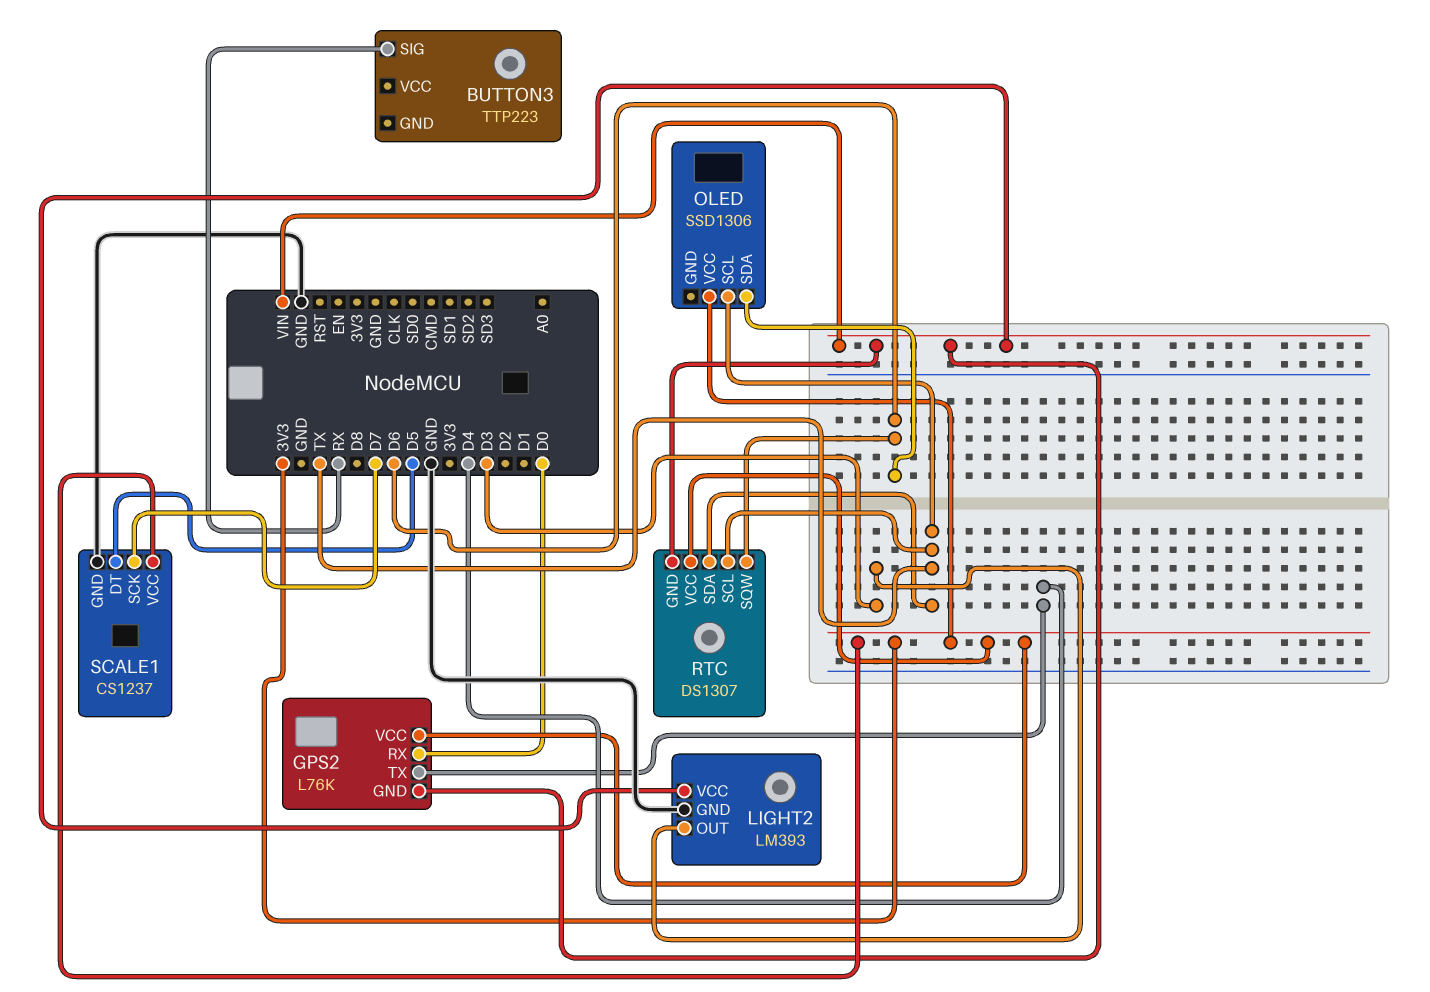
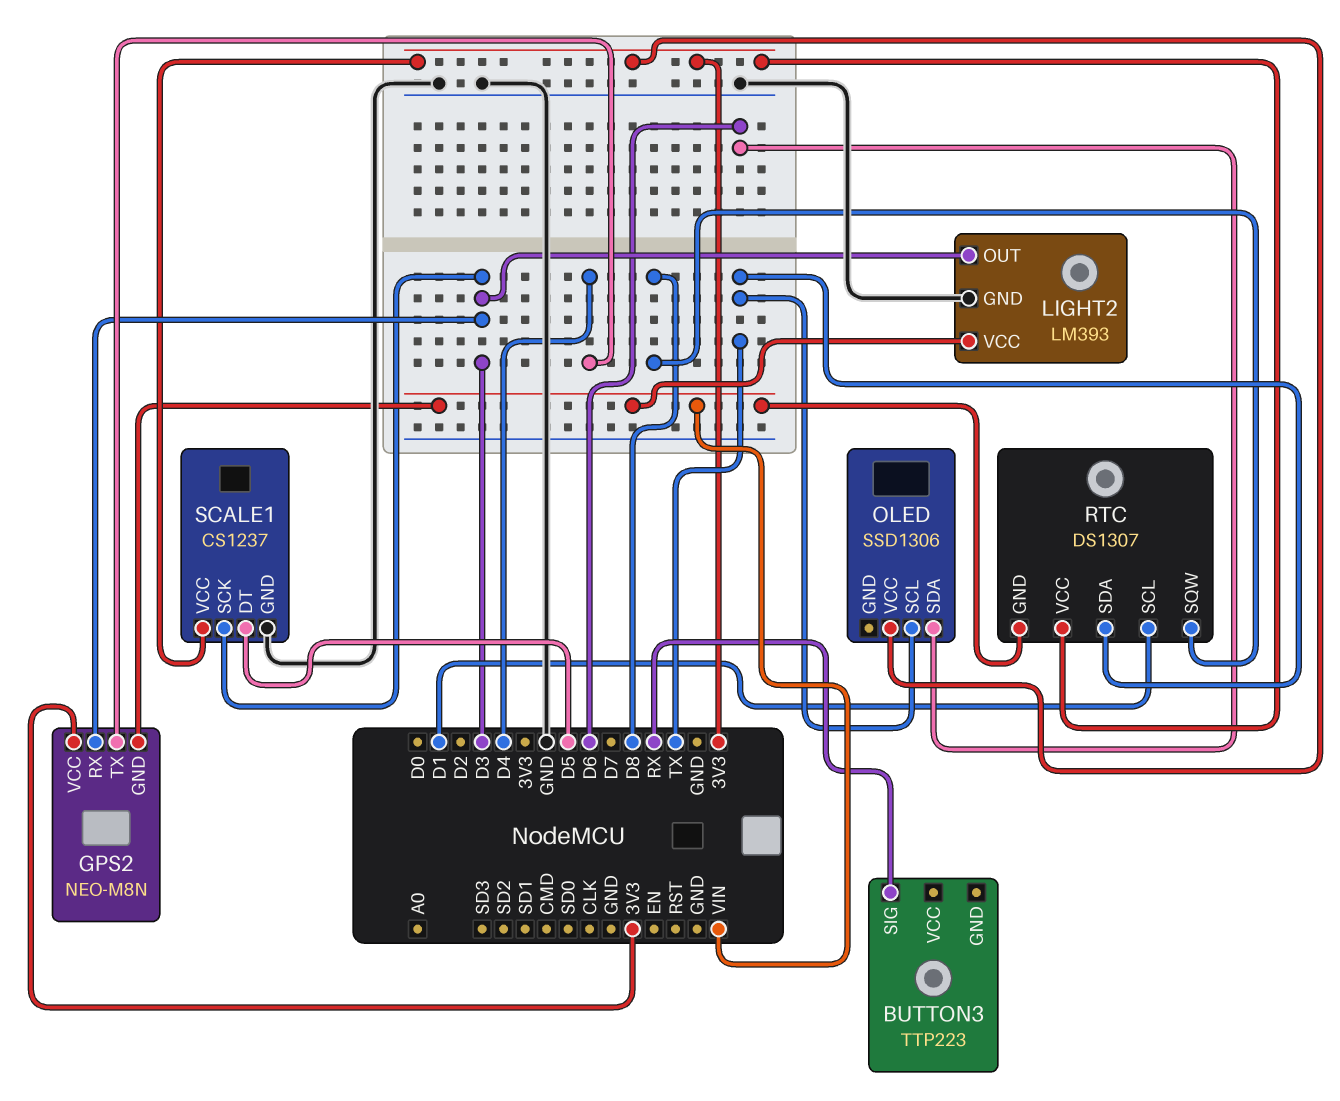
GPS2: L76K -> NEO-M8N
GPS2 pin RX: D0 -> D3
RTC pin SCL: TX -> D1
RTC pin SQW: D6 -> D8
SCALE1 pin SCK: D7 -> D3

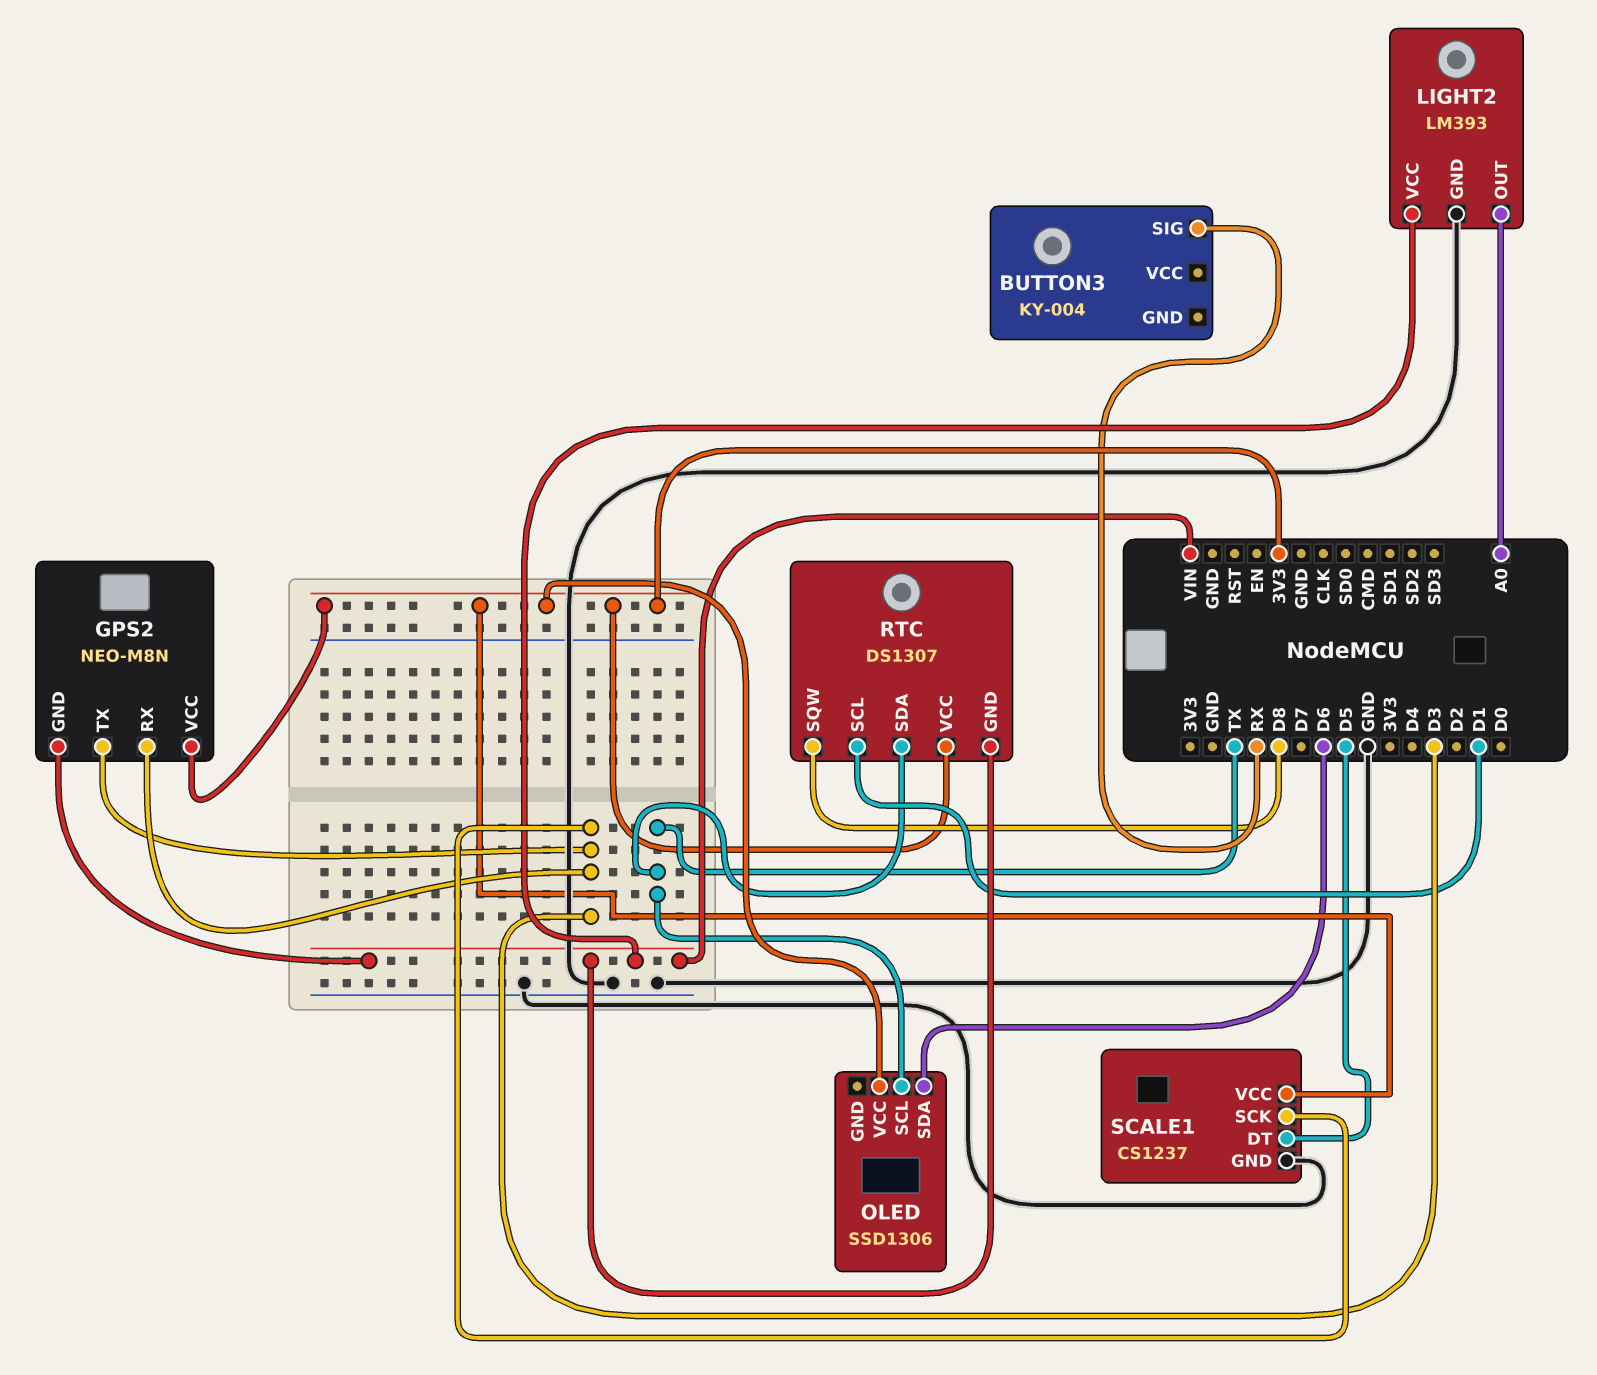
BUTTON3: TTP223 -> KY-004
GPS2 pin TX: D4 -> D3
LIGHT2 pin OUT: D3 -> A0

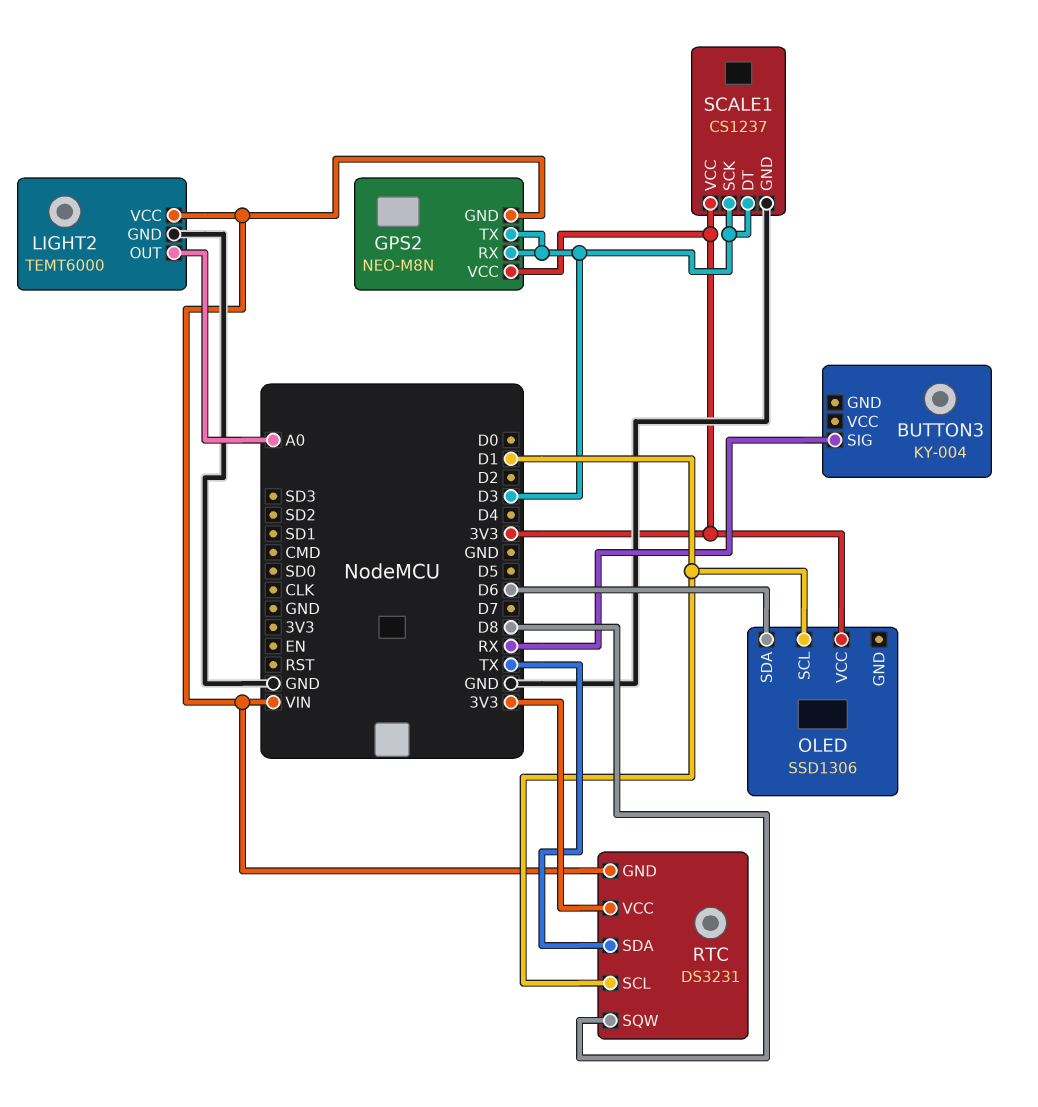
LIGHT2: LM393 -> TEMT6000
OLED pin SCL: TX -> D1
RTC: DS1307 -> DS3231
SCALE1 pin DT: D5 -> D3

